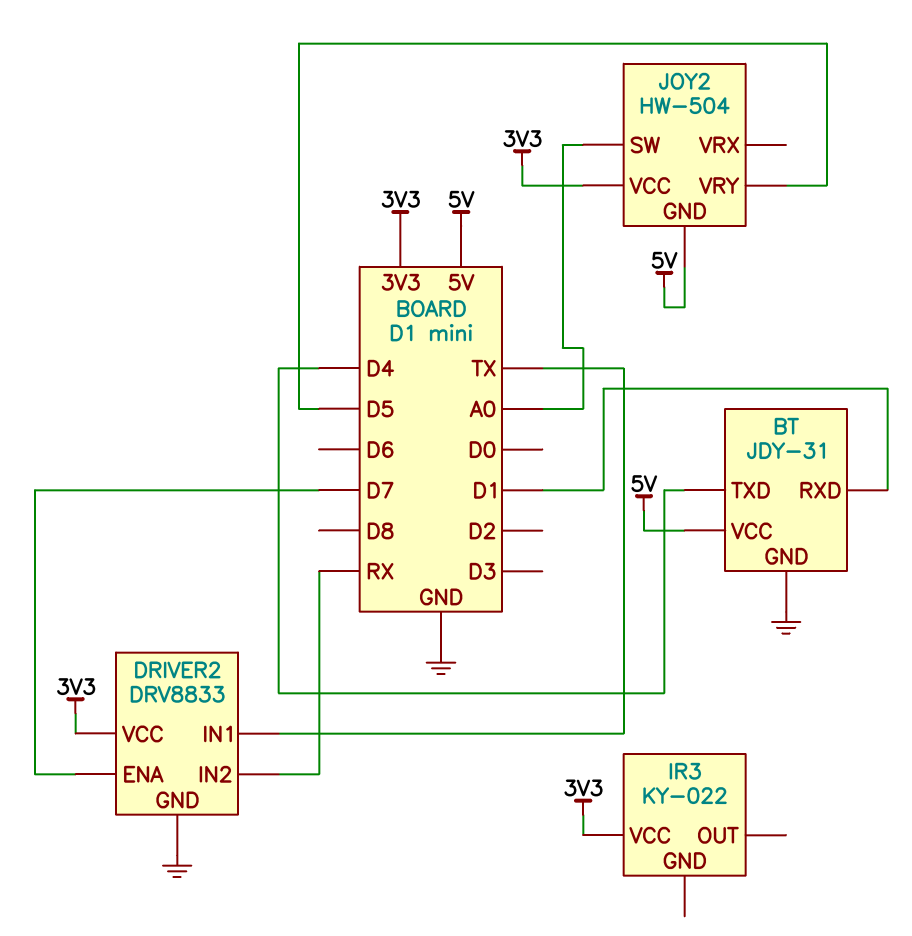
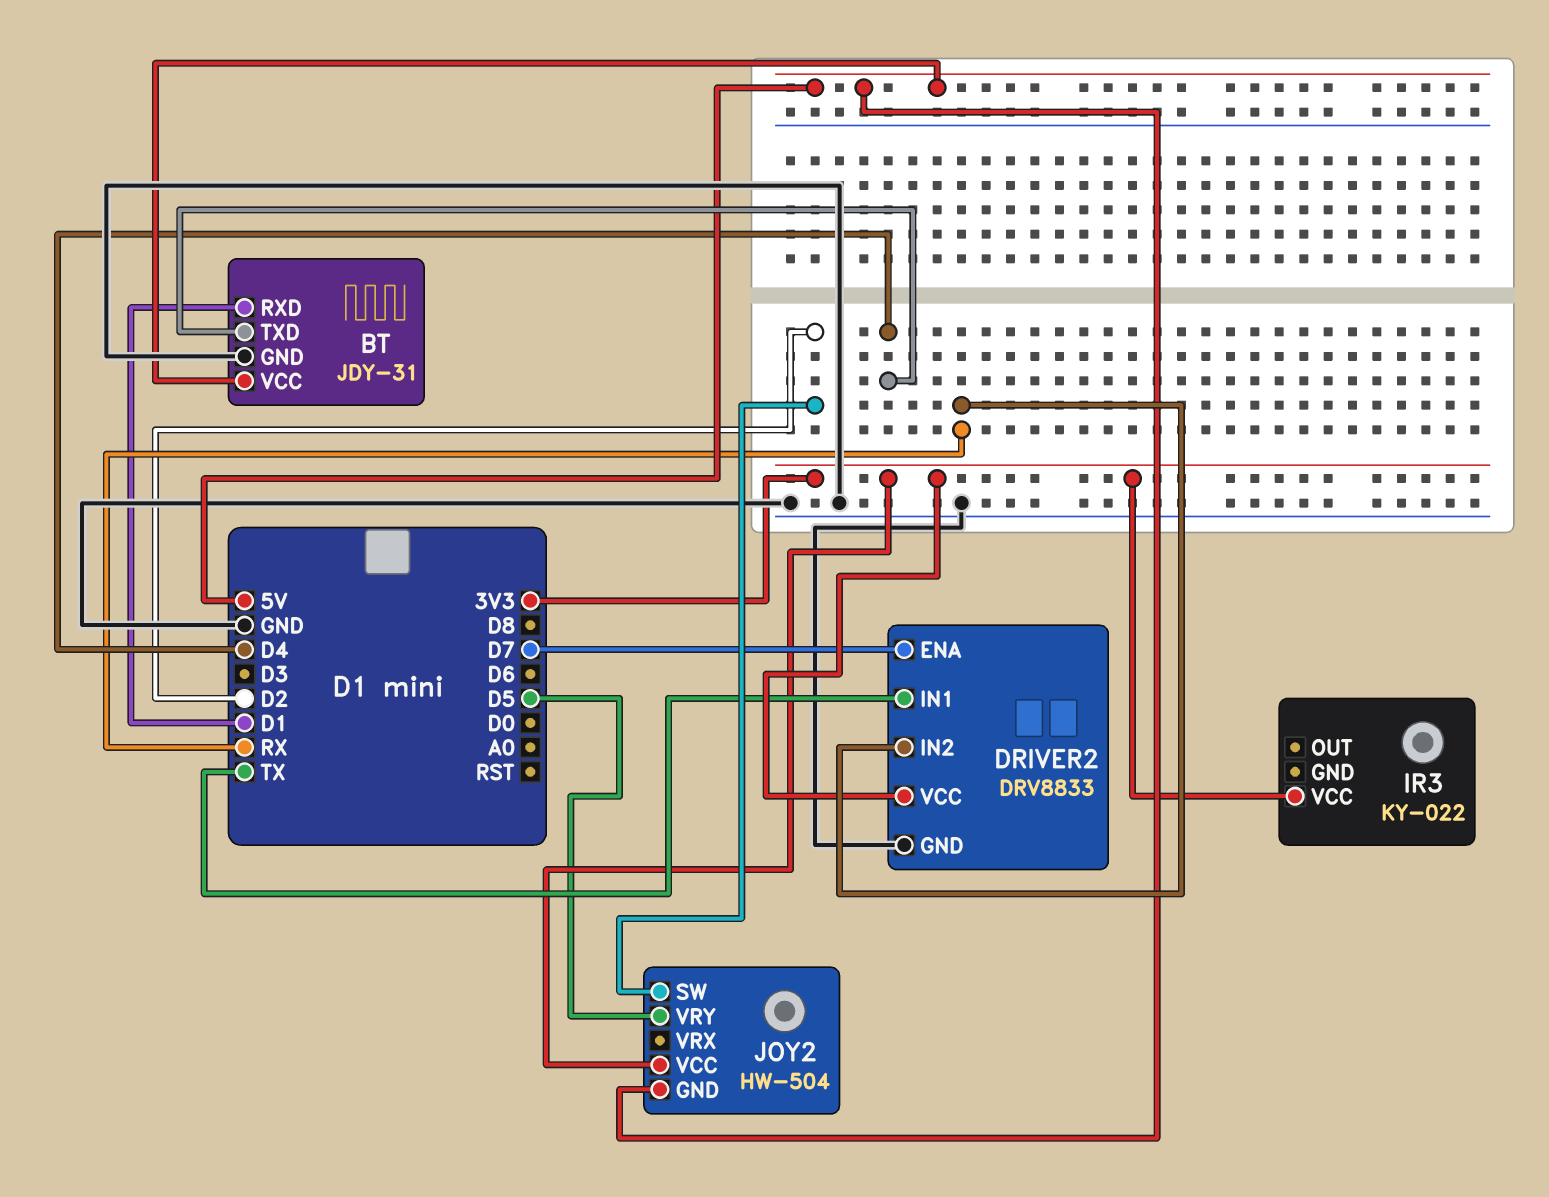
JOY2 pin SW: A0 -> D2

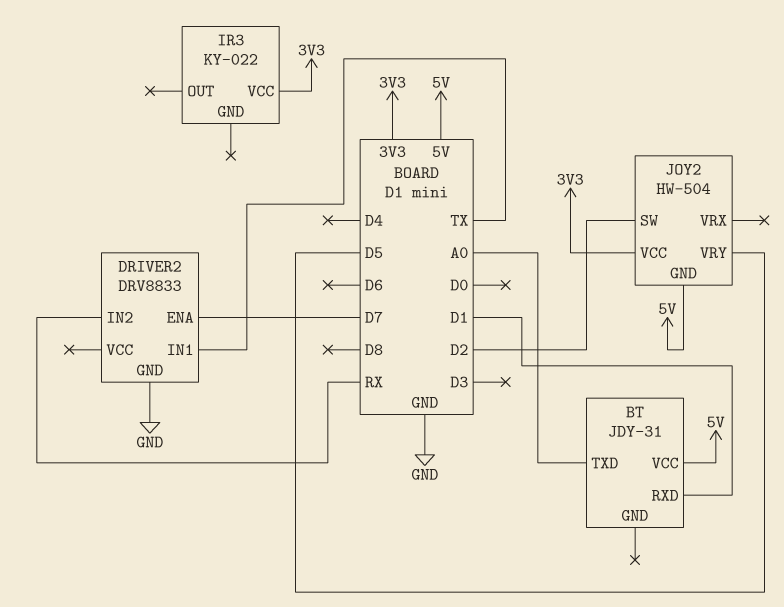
BT pin GND: GND -> none
BT pin TXD: D4 -> A0
DRIVER2 pin VCC: 3V3 -> none

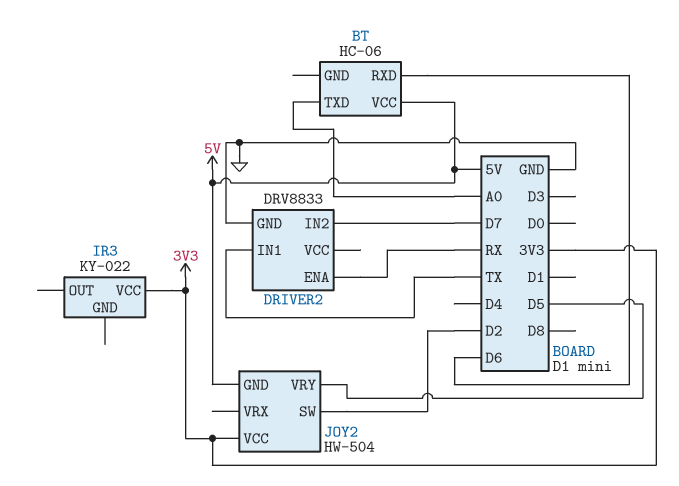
BT: JDY-31 -> HC-06
BT pin RXD: D1 -> D6
DRIVER2 pin ENA: D7 -> RX
DRIVER2 pin IN2: RX -> D7

